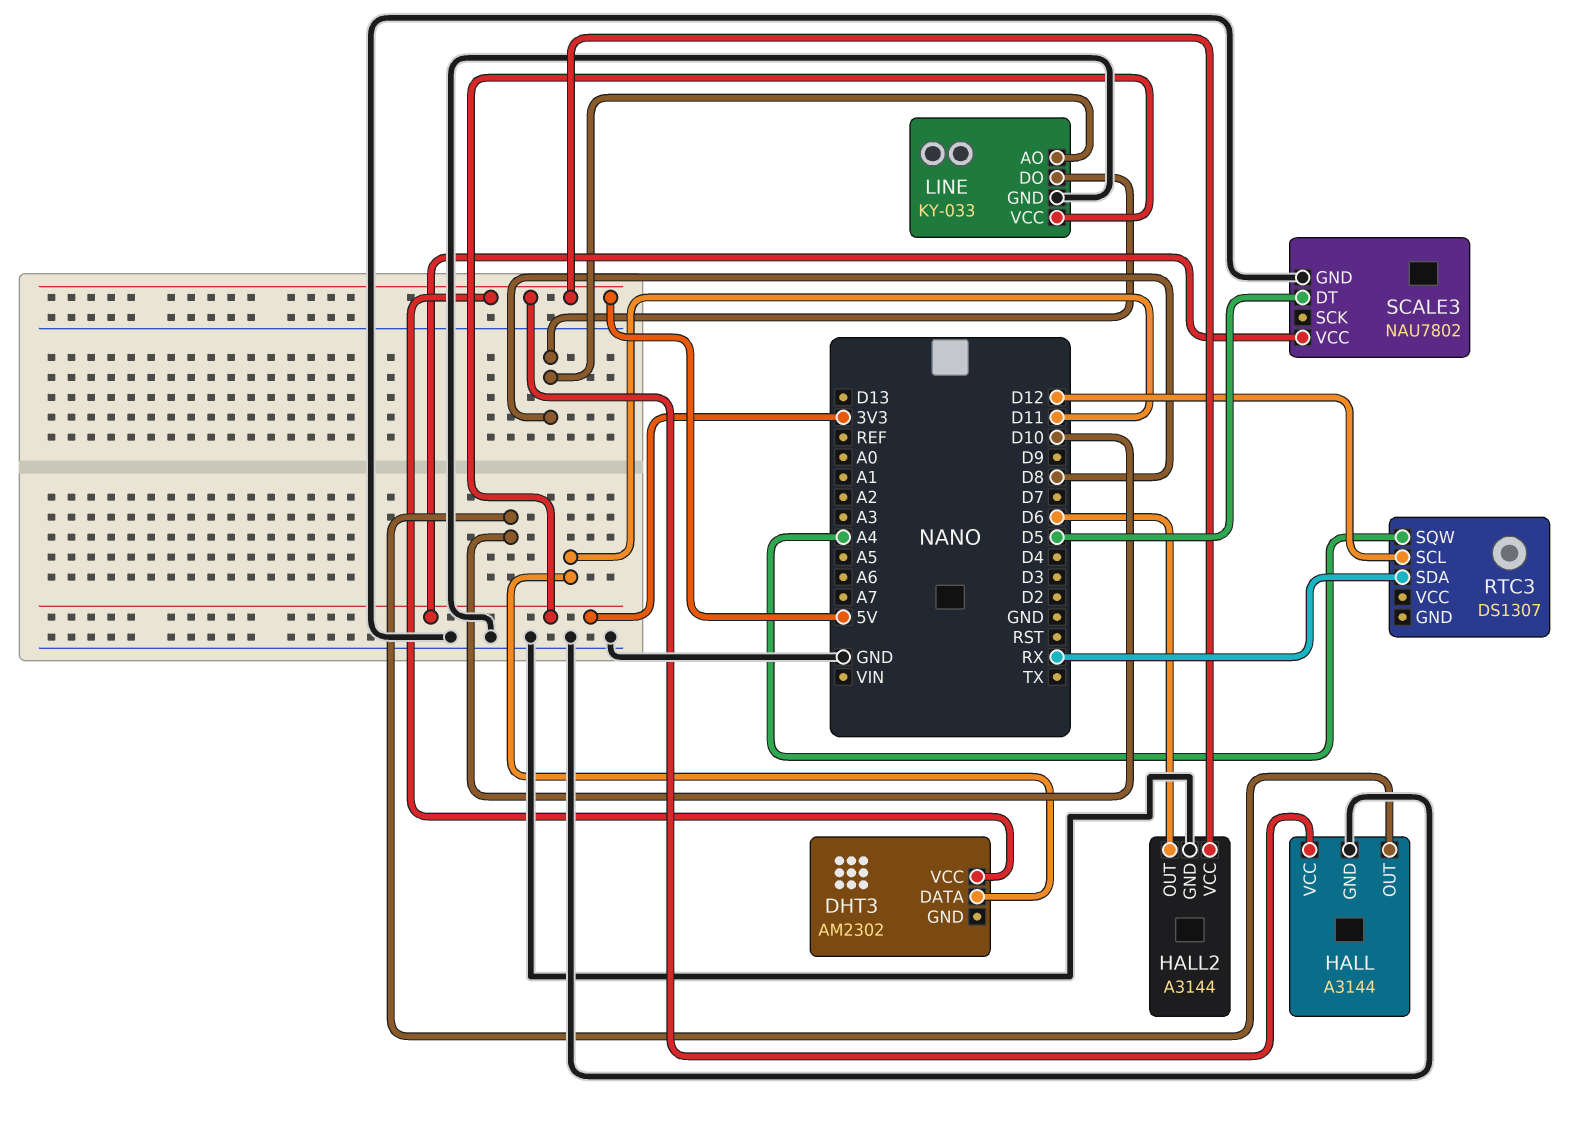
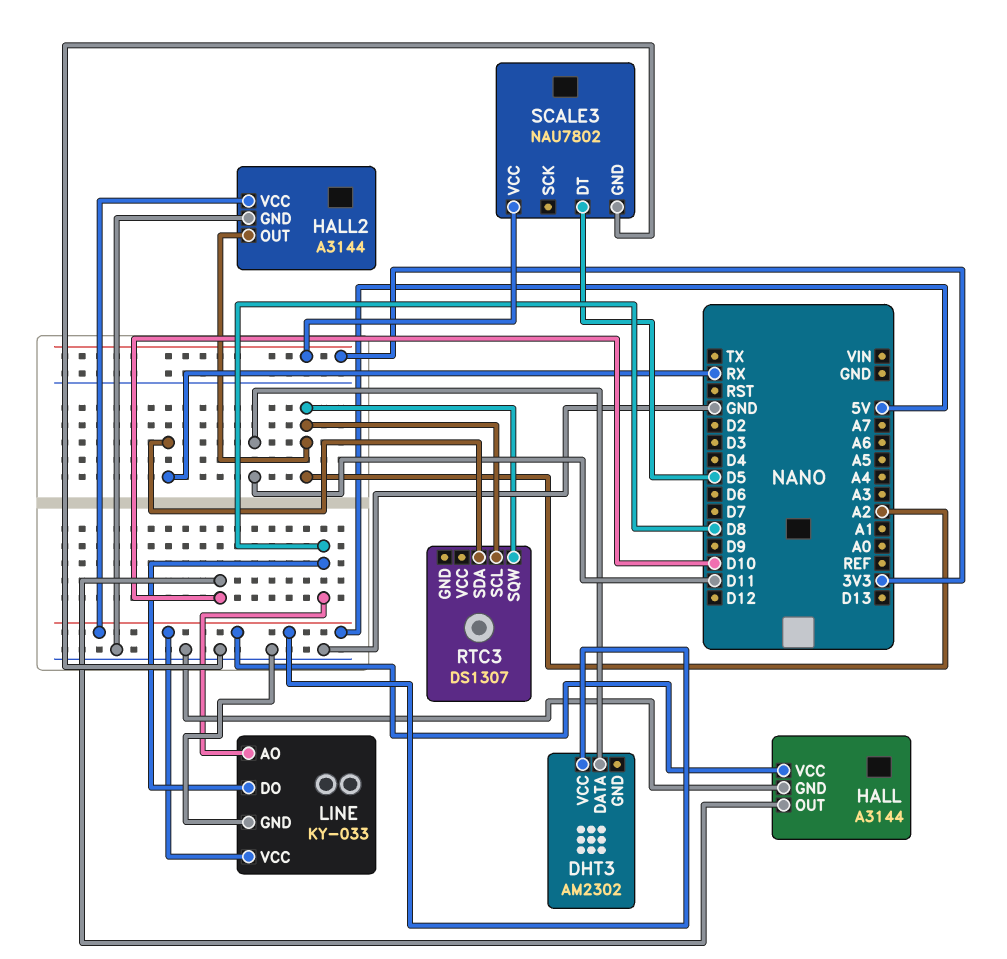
HALL2 pin OUT: D6 -> A2
LINE pin VCC: 3V3 -> 5V
RTC3 pin SCL: D12 -> A2
RTC3 pin SQW: A4 -> A2

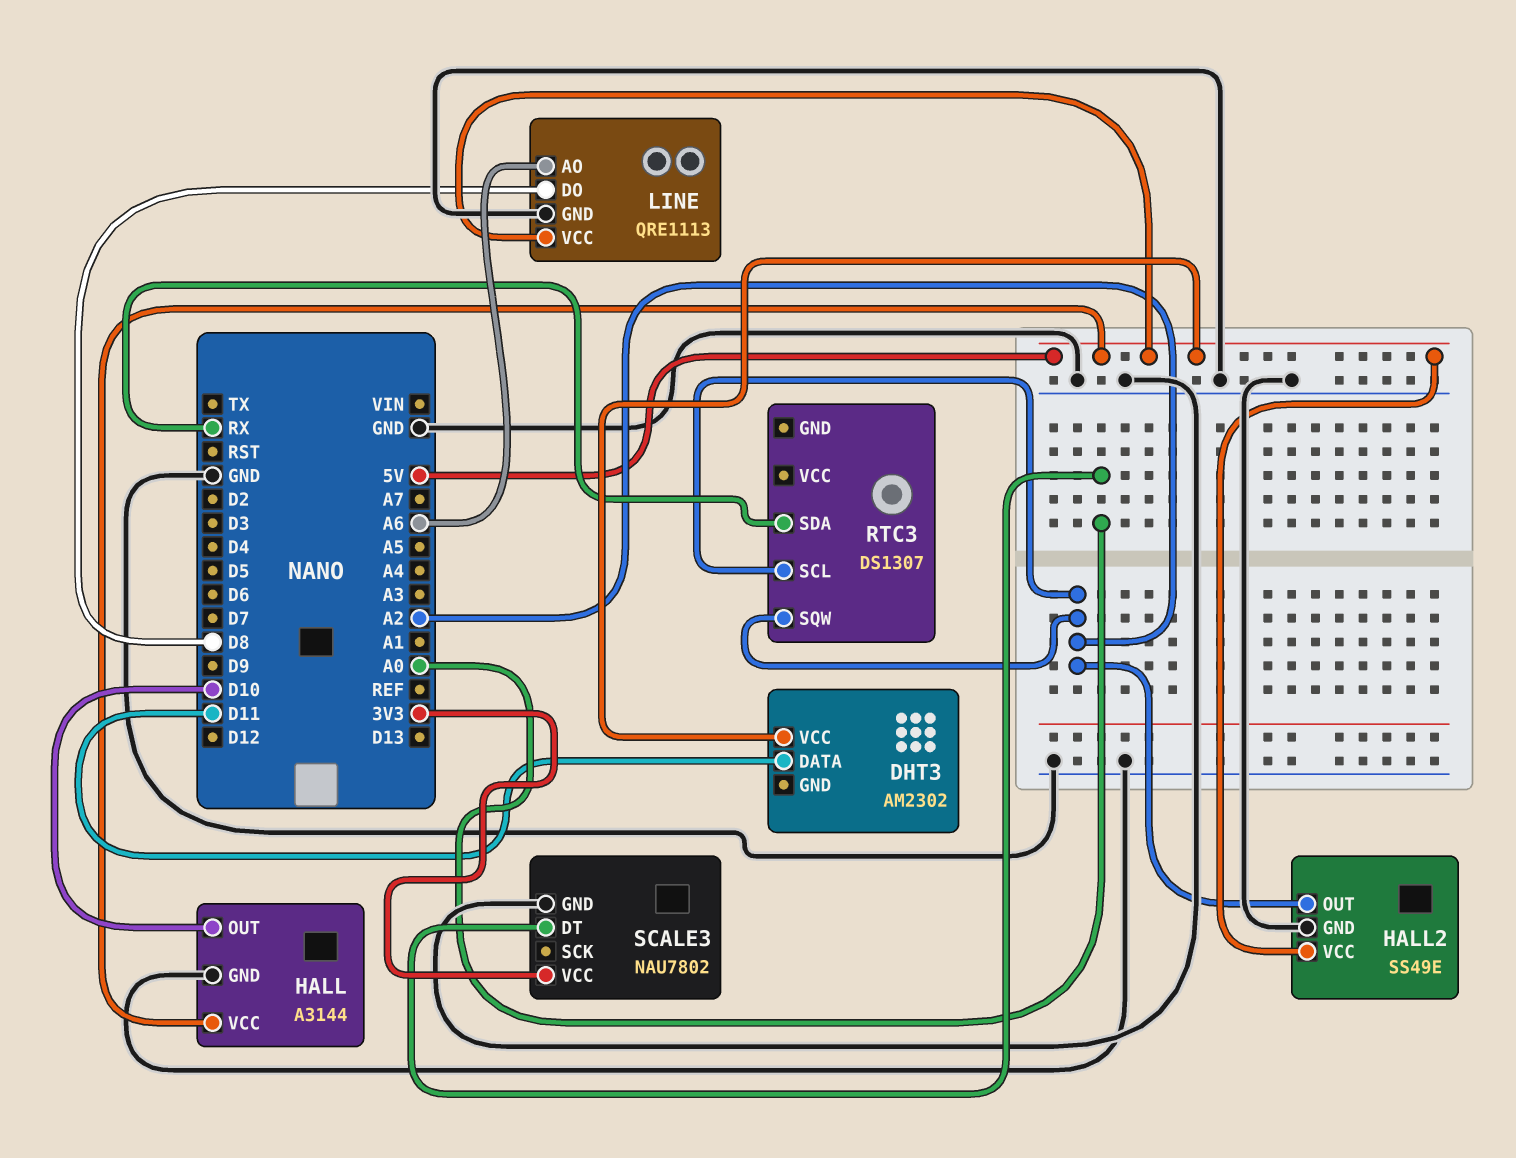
HALL2: A3144 -> SS49E
LINE: KY-033 -> QRE1113
LINE pin AO: D8 -> A6
SCALE3 pin DT: D5 -> A0

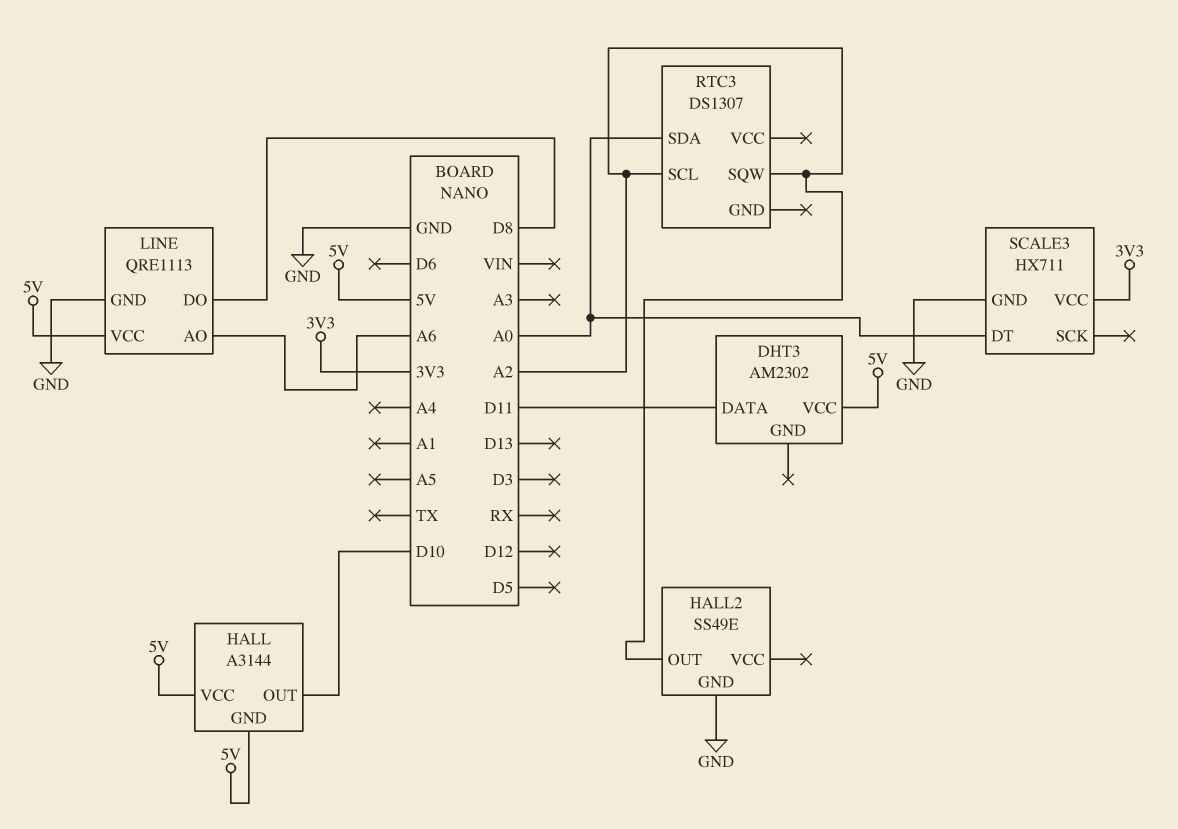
HALL pin GND: GND -> 5V
HALL2 pin VCC: 5V -> none
RTC3 pin SDA: RX -> A0
SCALE3: NAU7802 -> HX711

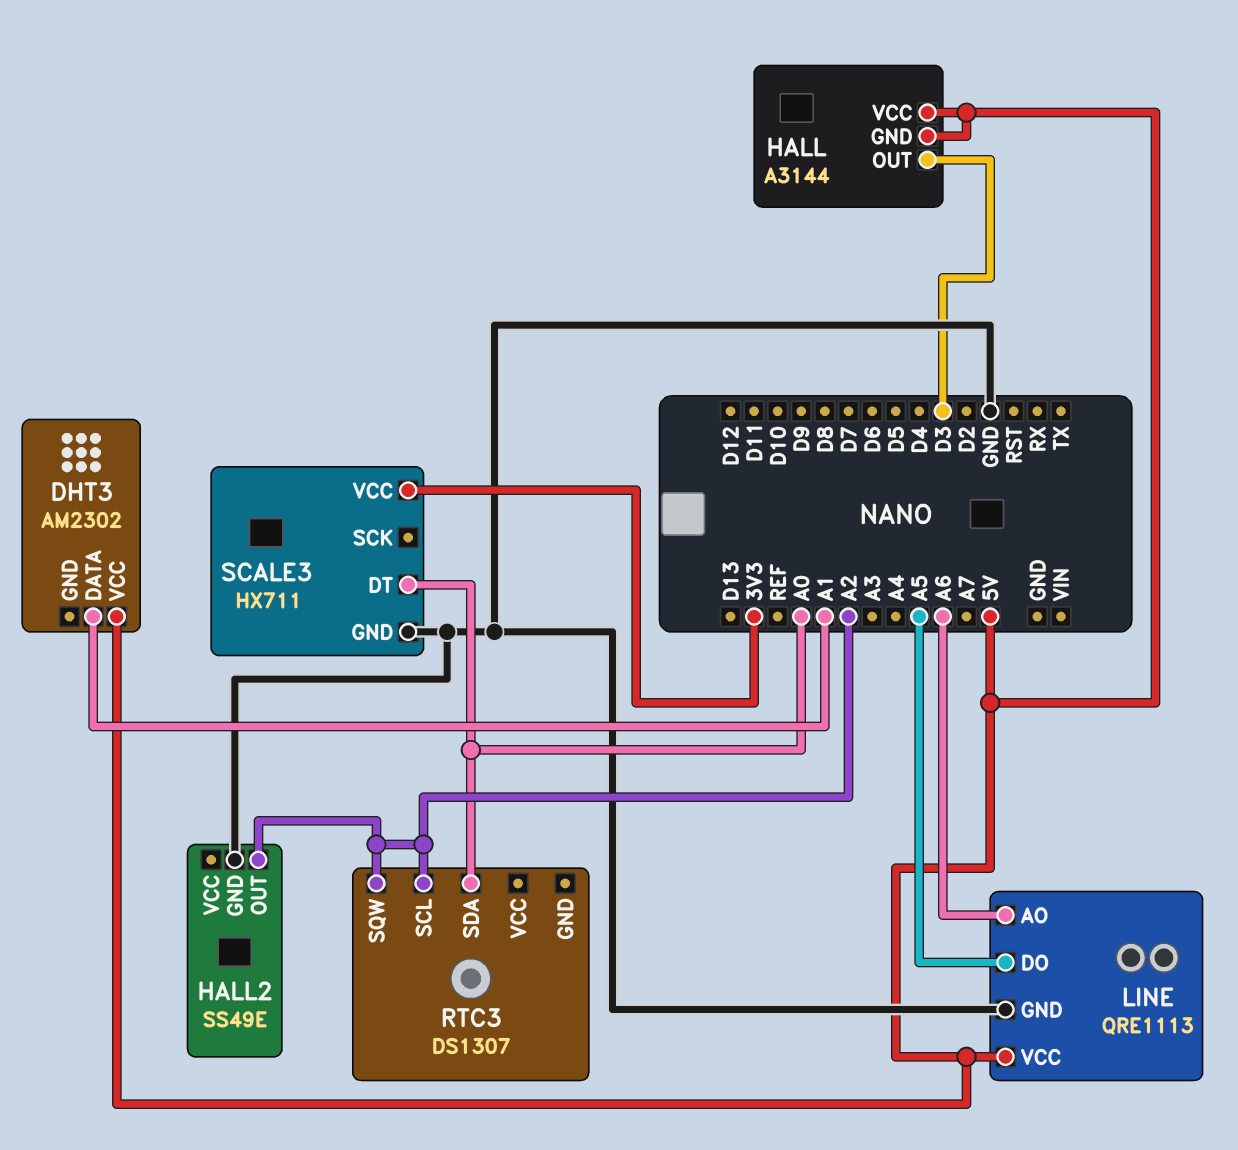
DHT3 pin DATA: D11 -> A1
HALL pin OUT: D10 -> D3
LINE pin DO: D8 -> A5

